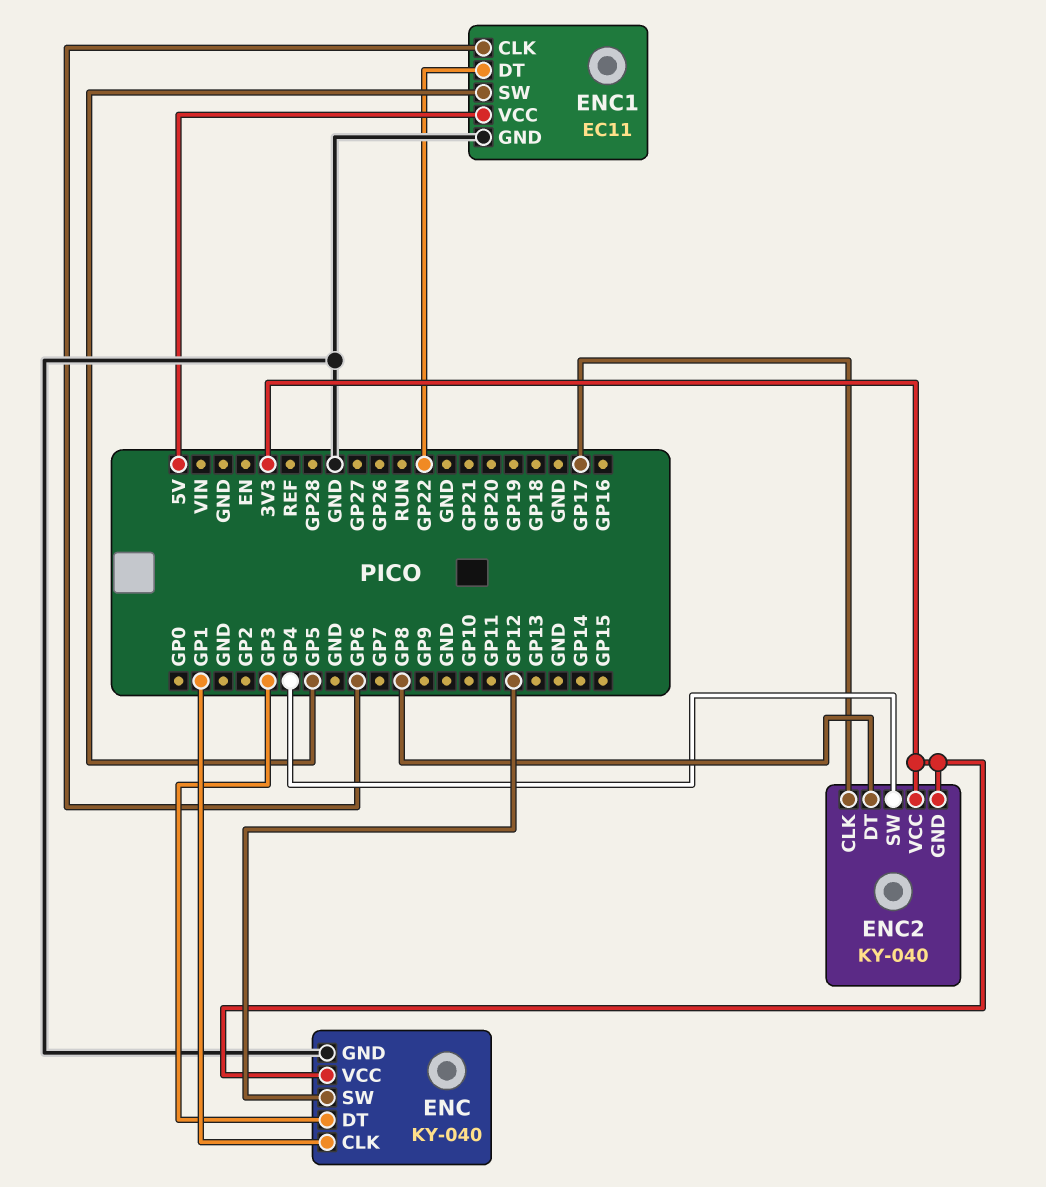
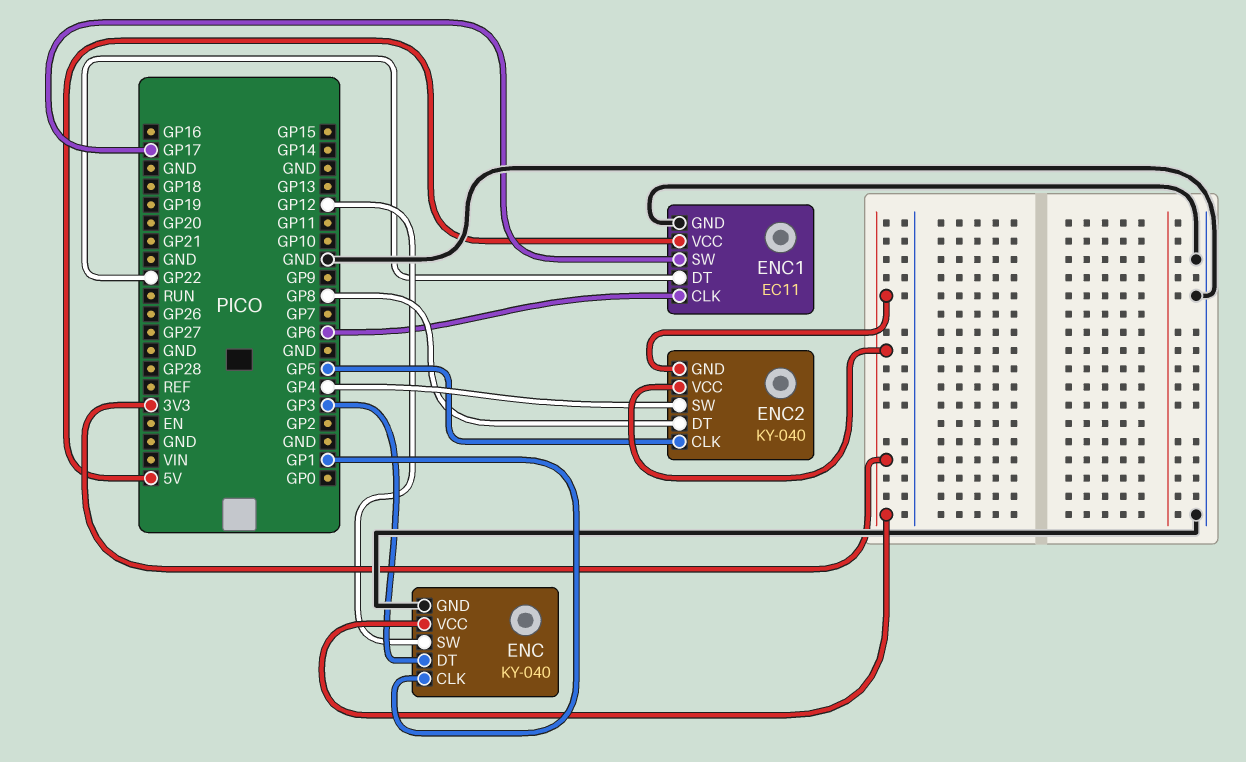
ENC1 pin SW: GP5 -> GP17
ENC2 pin CLK: GP17 -> GP5

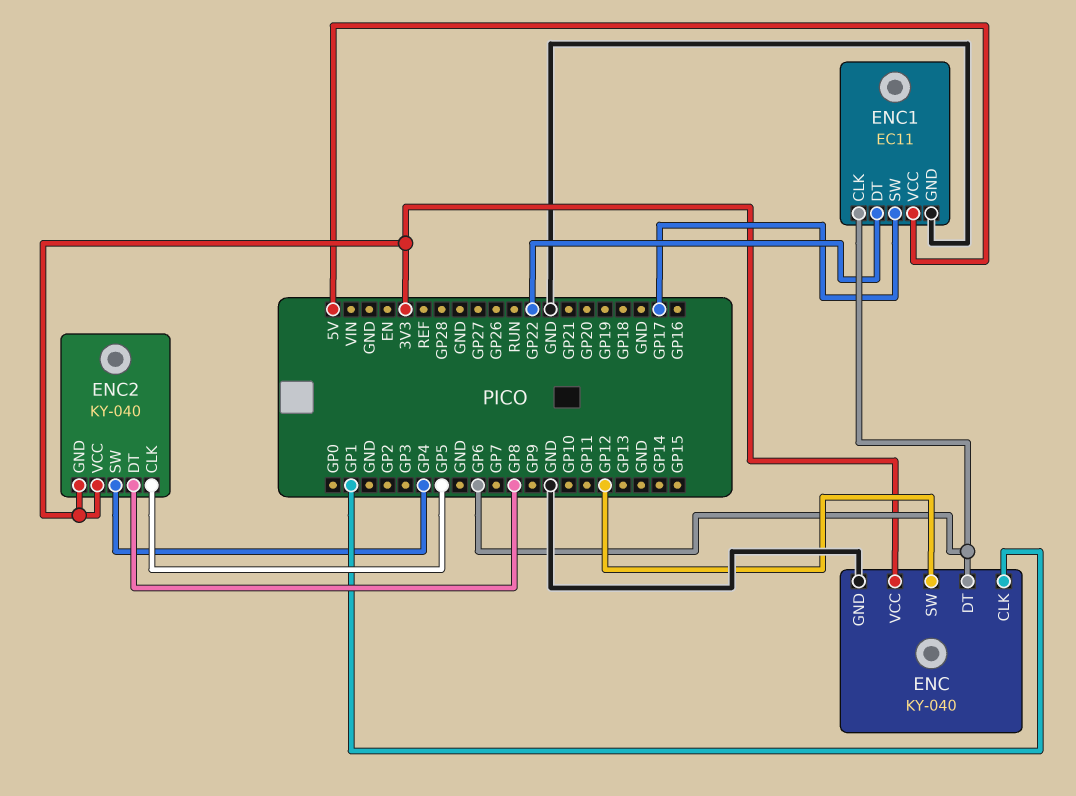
ENC pin DT: GP3 -> GP6

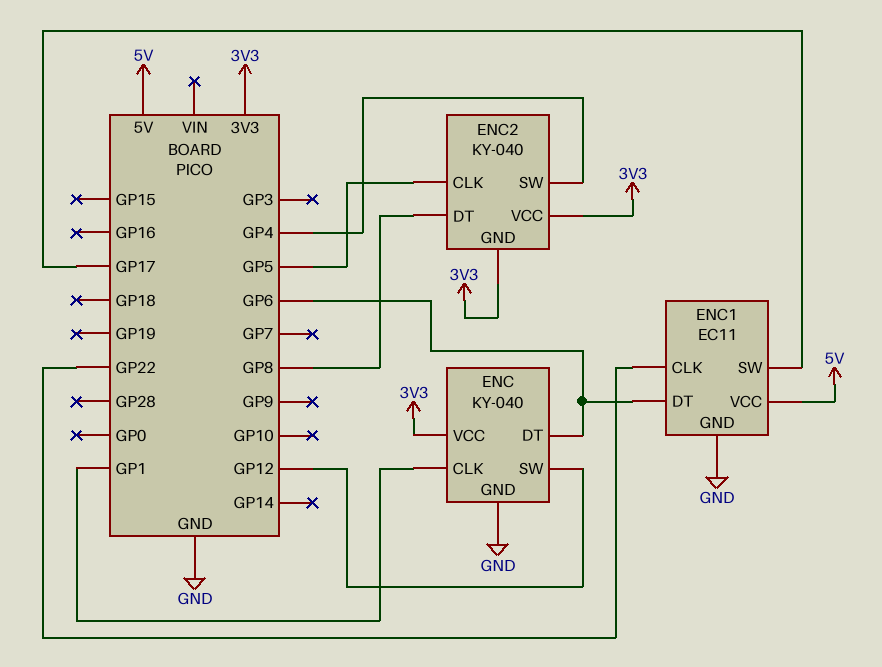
ENC1 pin CLK: GP6 -> GP22
ENC1 pin DT: GP22 -> GP6

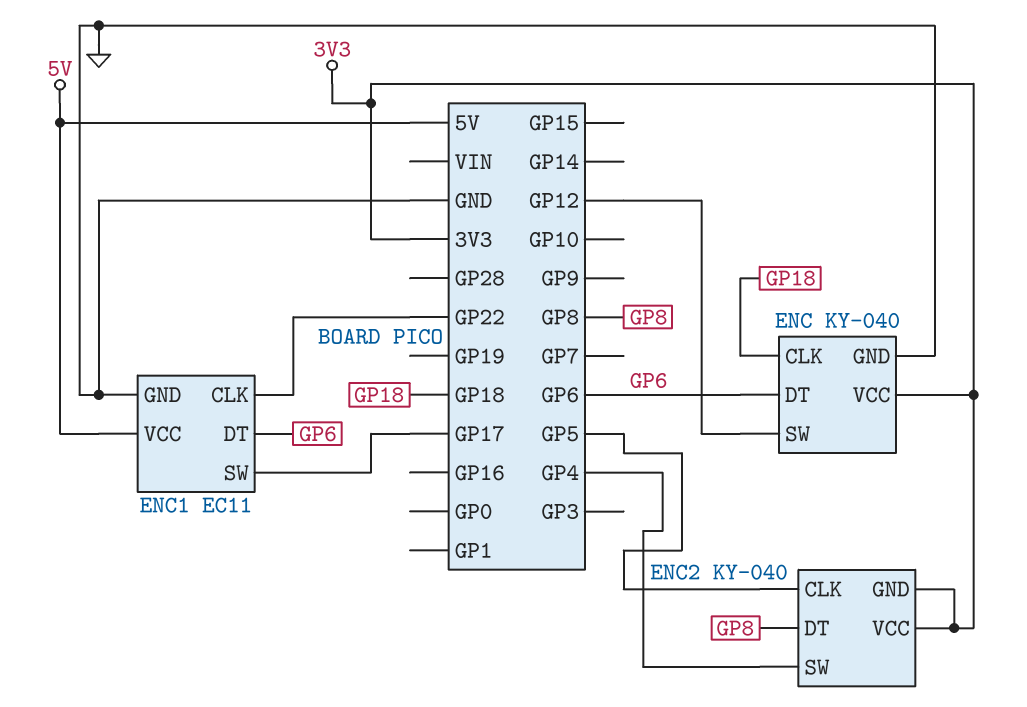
ENC pin CLK: GP1 -> GP18

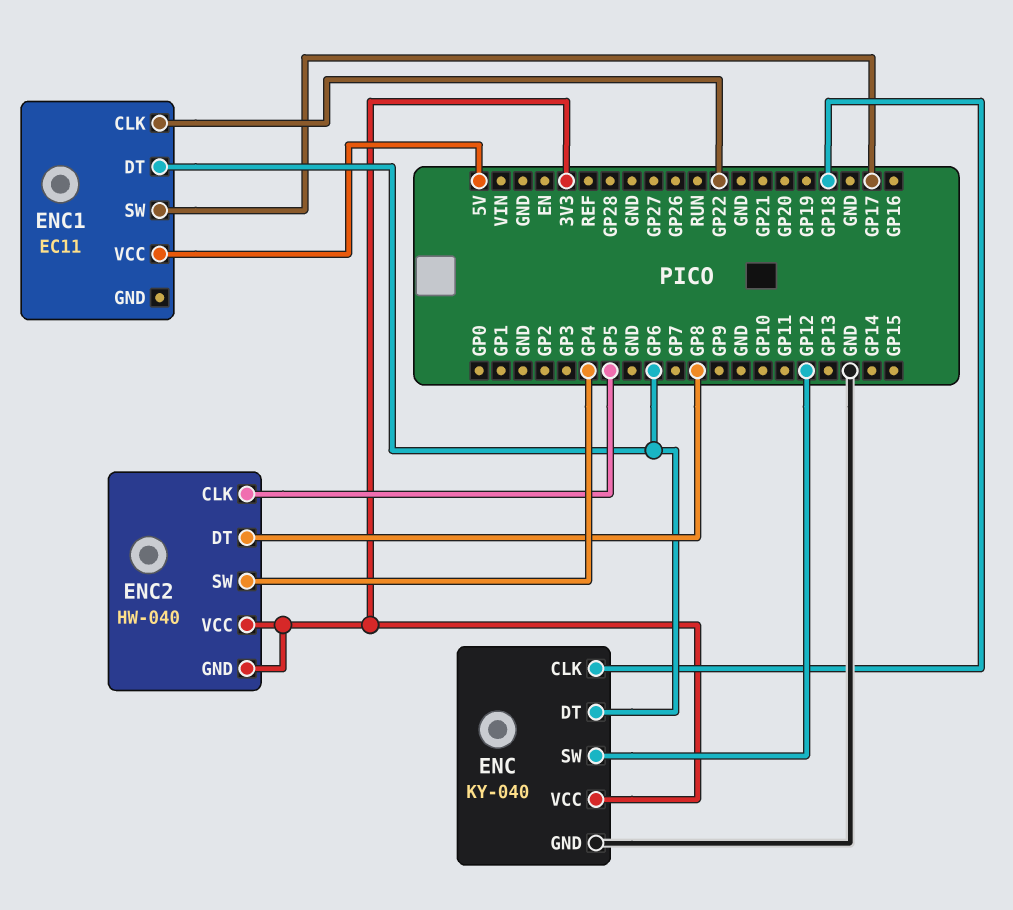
ENC1 pin GND: GND -> none
ENC2: KY-040 -> HW-040

